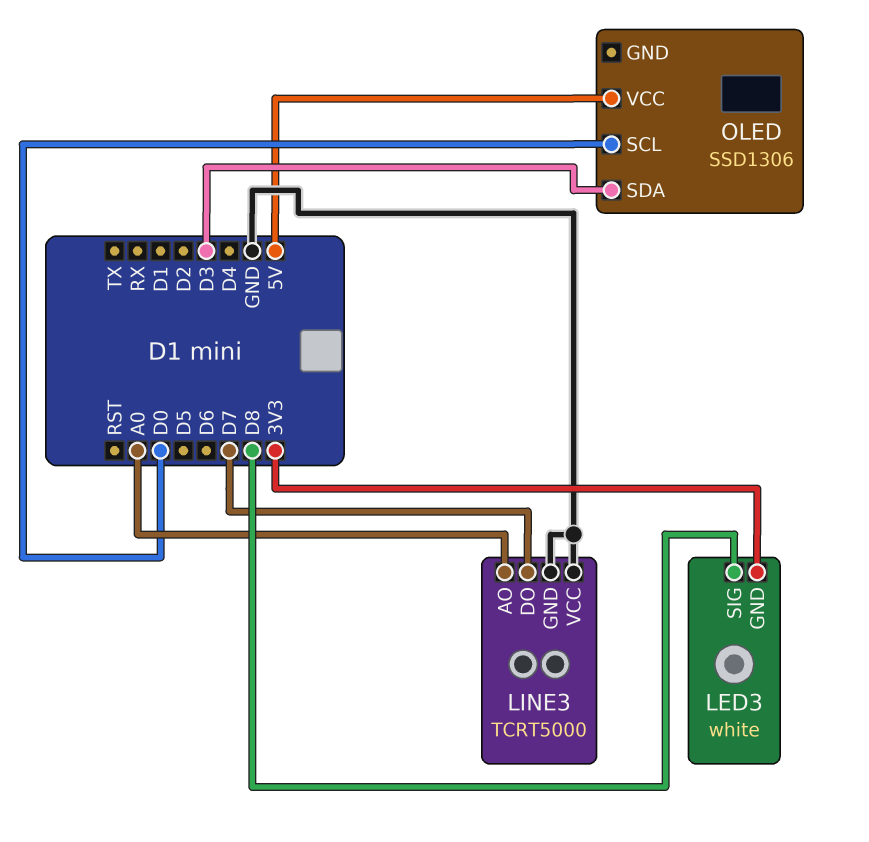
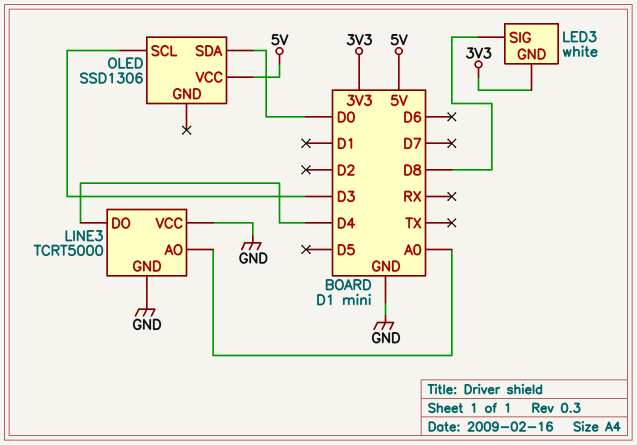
LINE3 pin DO: D7 -> D4
OLED pin SCL: D0 -> D3
OLED pin SDA: D3 -> D0

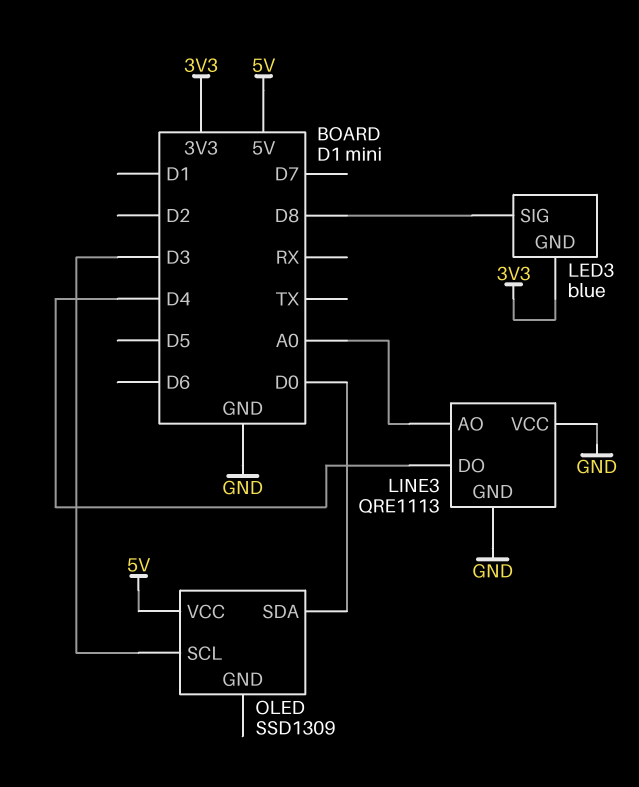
LED3: white -> blue
LINE3: TCRT5000 -> QRE1113
OLED: SSD1306 -> SSD1309

